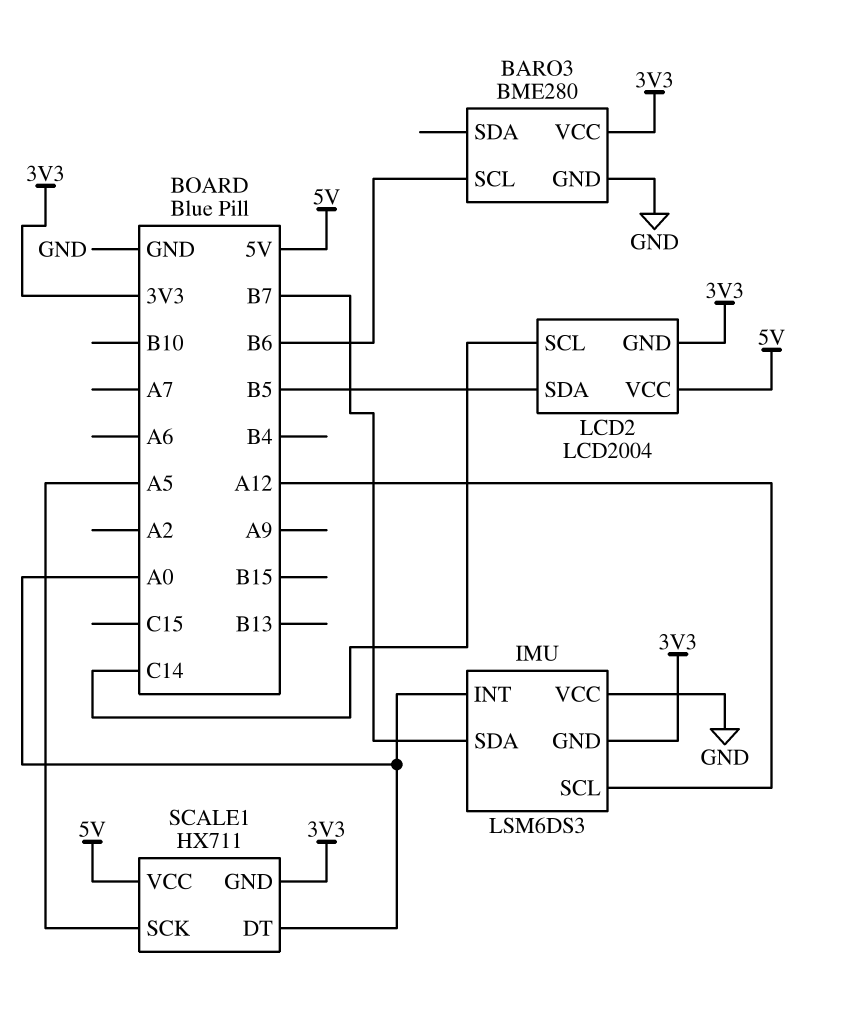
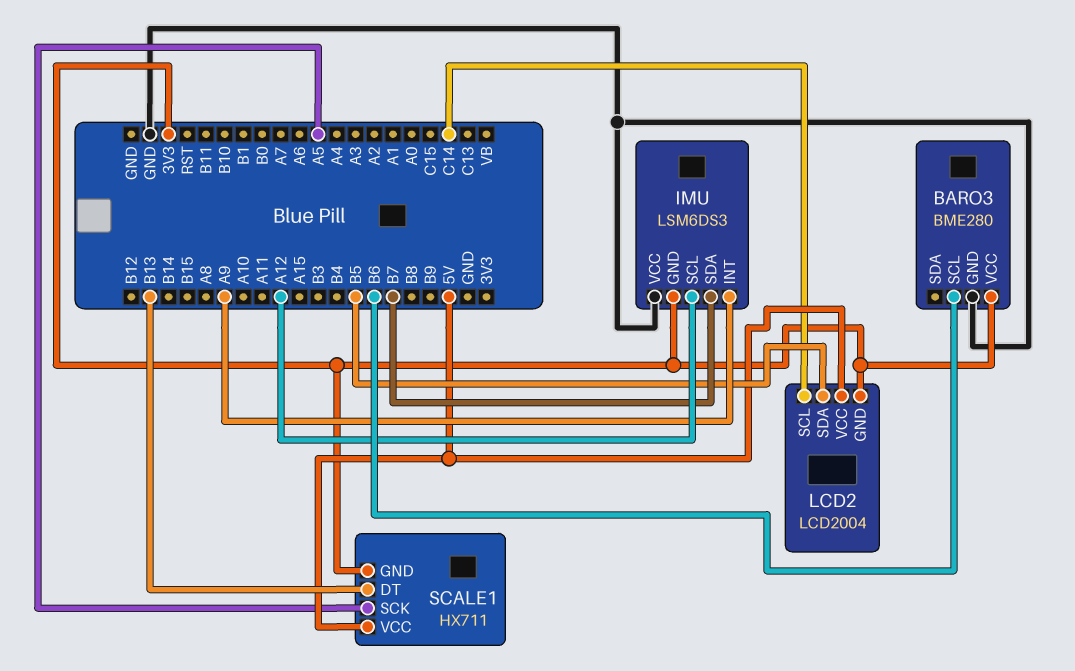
IMU pin INT: A0 -> A9
SCALE1 pin DT: A0 -> B13

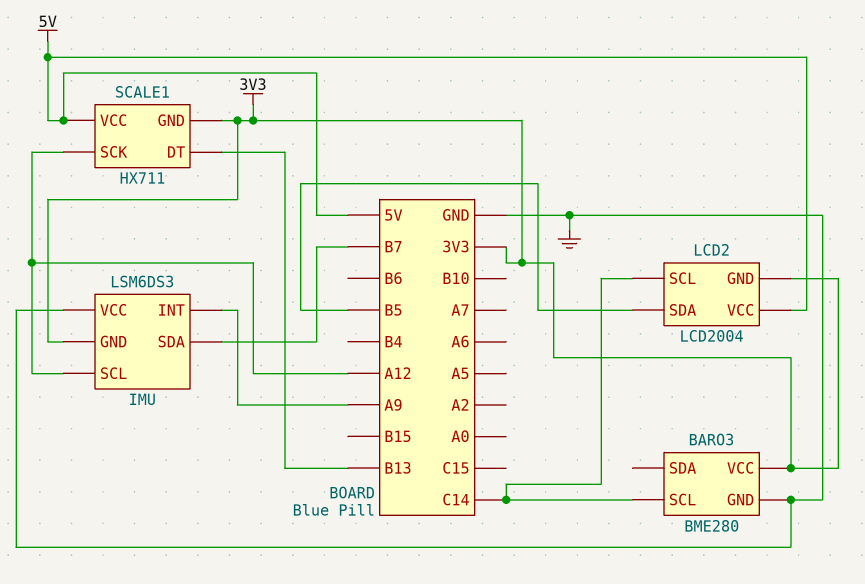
BARO3 pin SCL: B6 -> C14
SCALE1 pin SCK: A5 -> A12

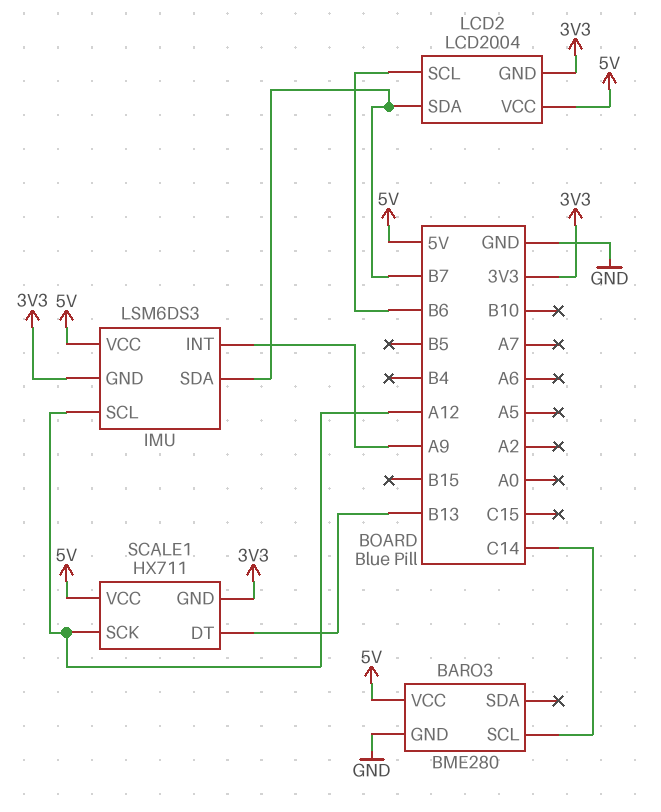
BARO3 pin VCC: 3V3 -> 5V
IMU pin VCC: GND -> 5V
LCD2 pin SCL: C14 -> B6
LCD2 pin SDA: B5 -> B7

